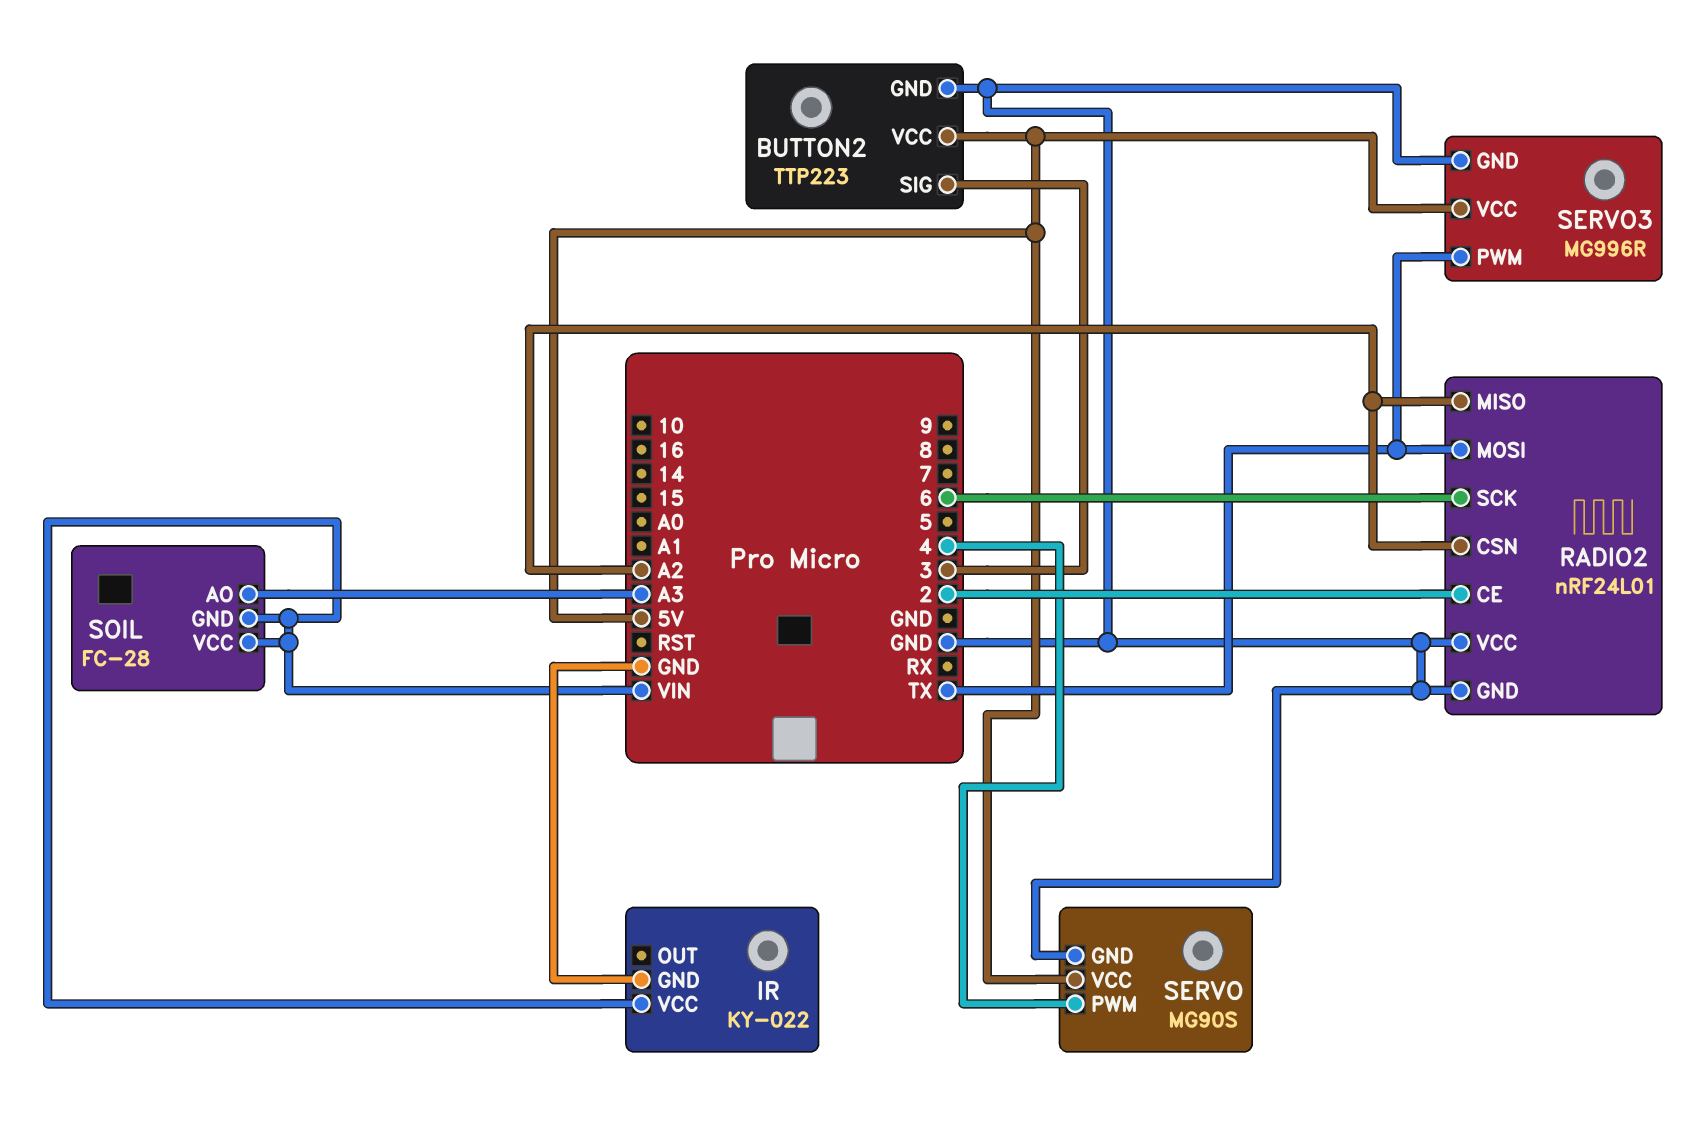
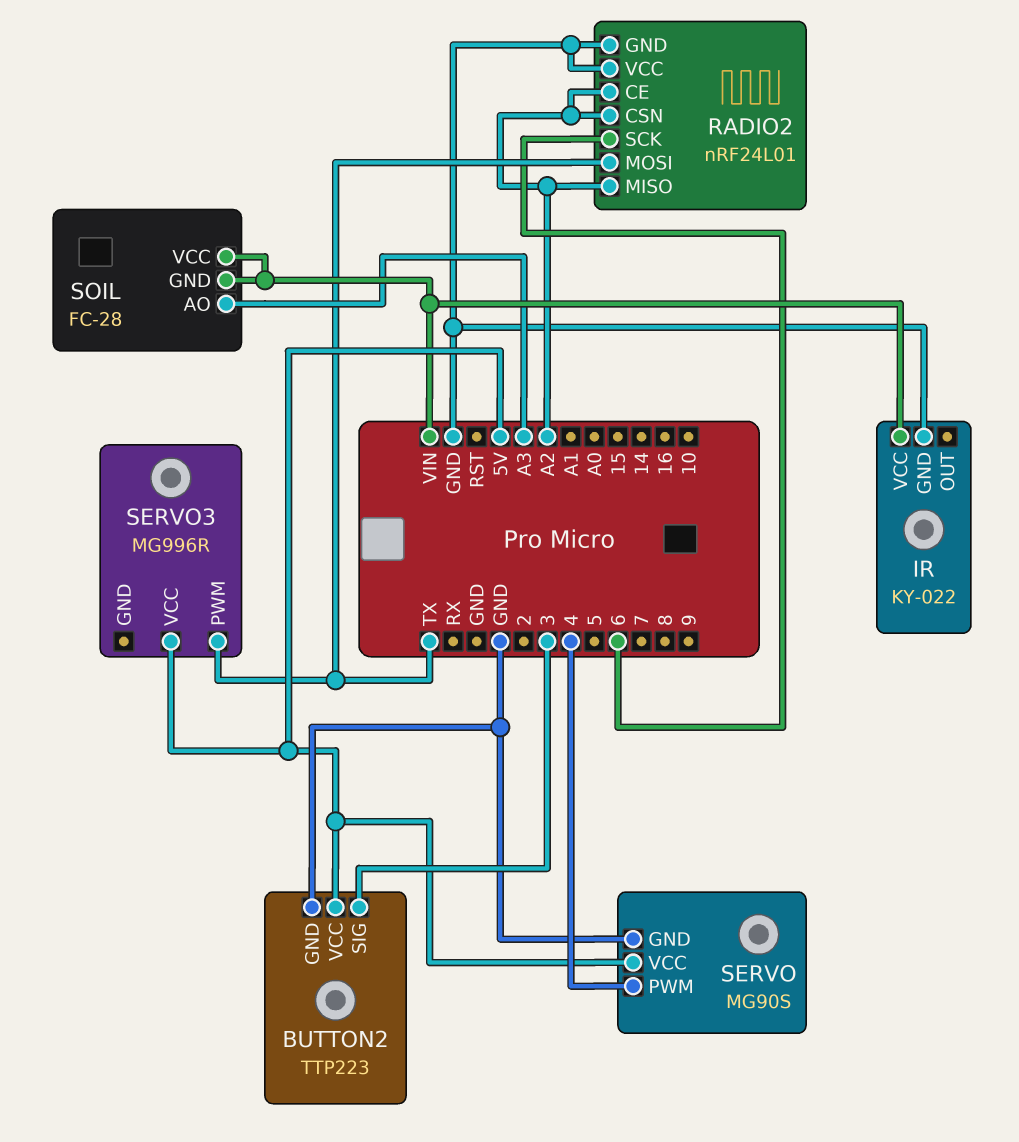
RADIO2 pin CE: 2 -> A2
SERVO3 pin GND: GND -> none

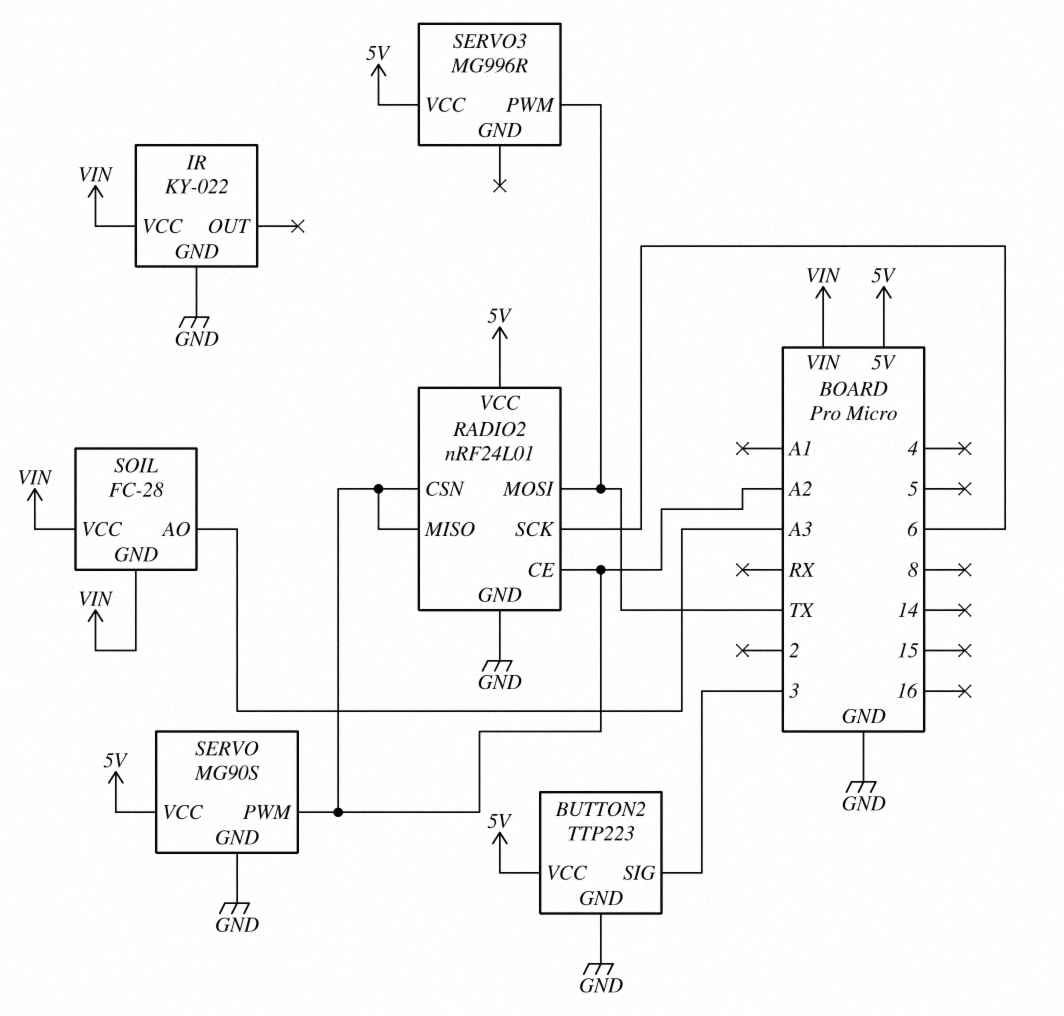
RADIO2 pin VCC: GND -> 5V
SERVO pin PWM: 4 -> A2

